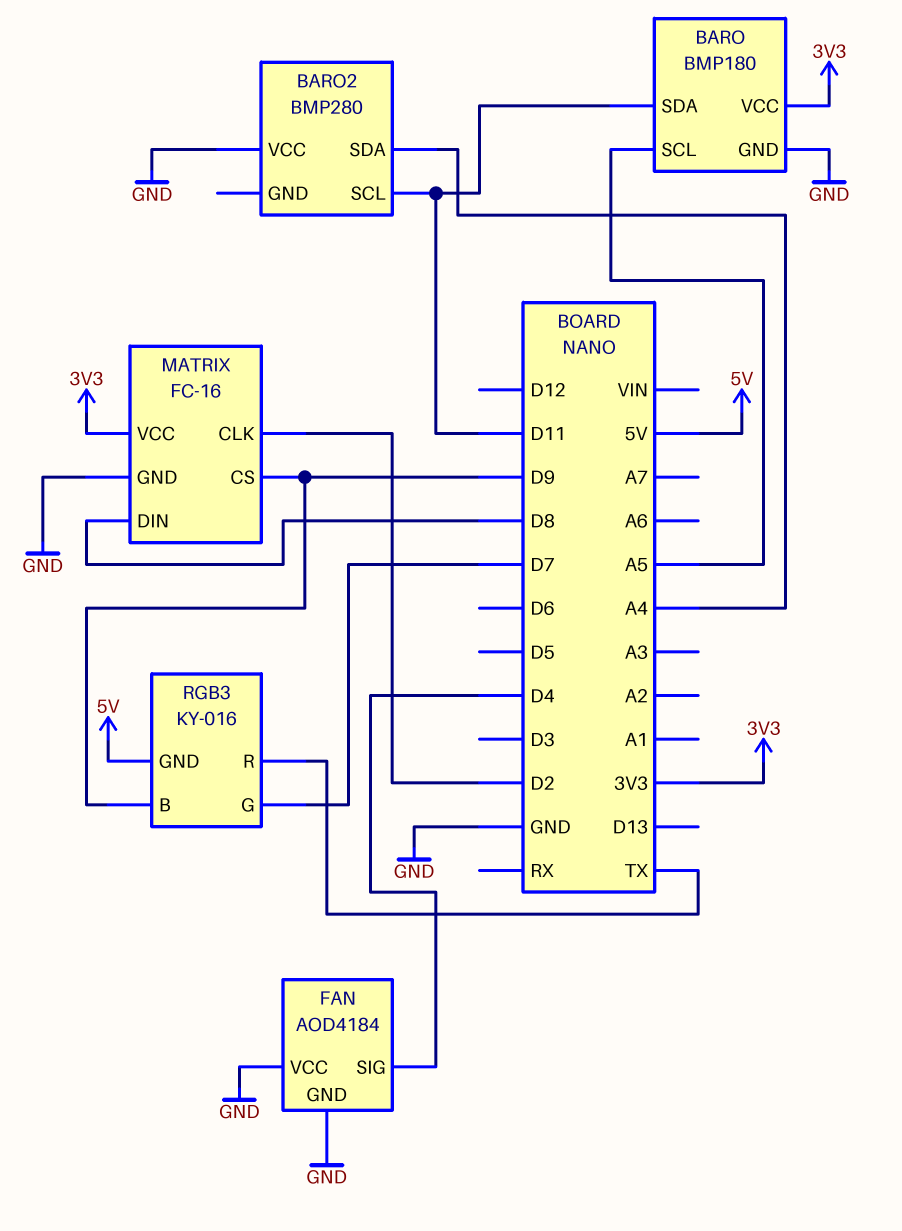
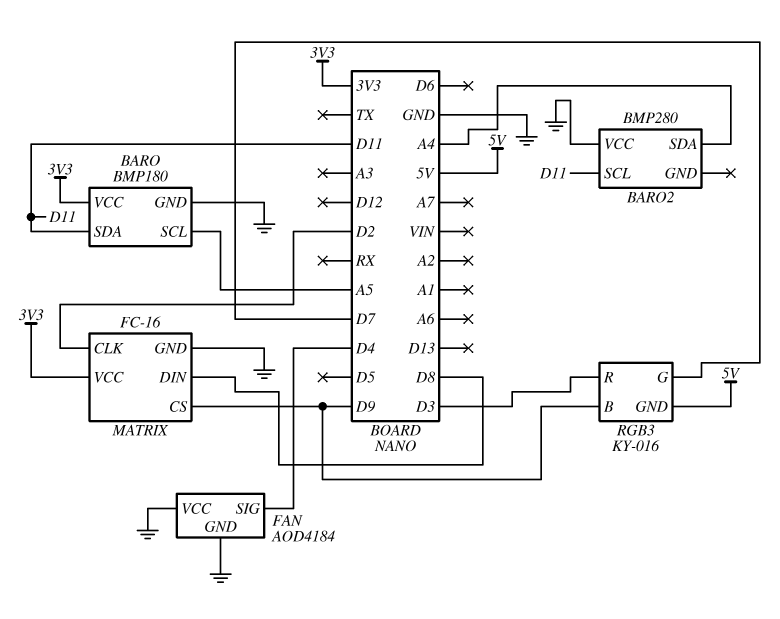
RGB3 pin R: TX -> D3

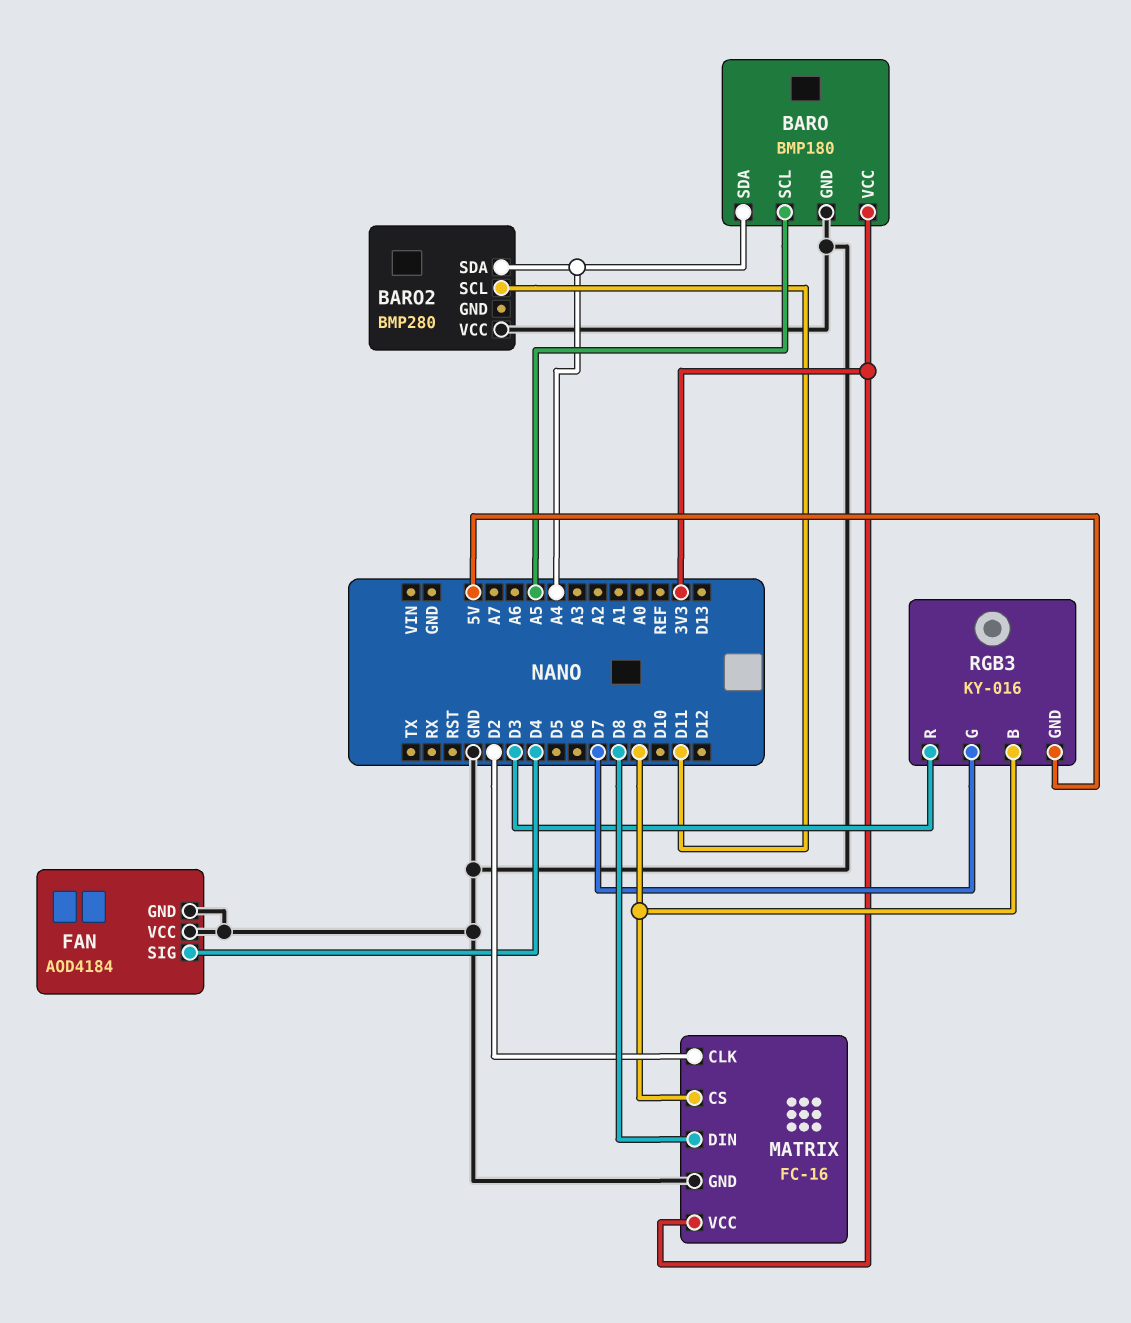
BARO pin SDA: D11 -> A4

